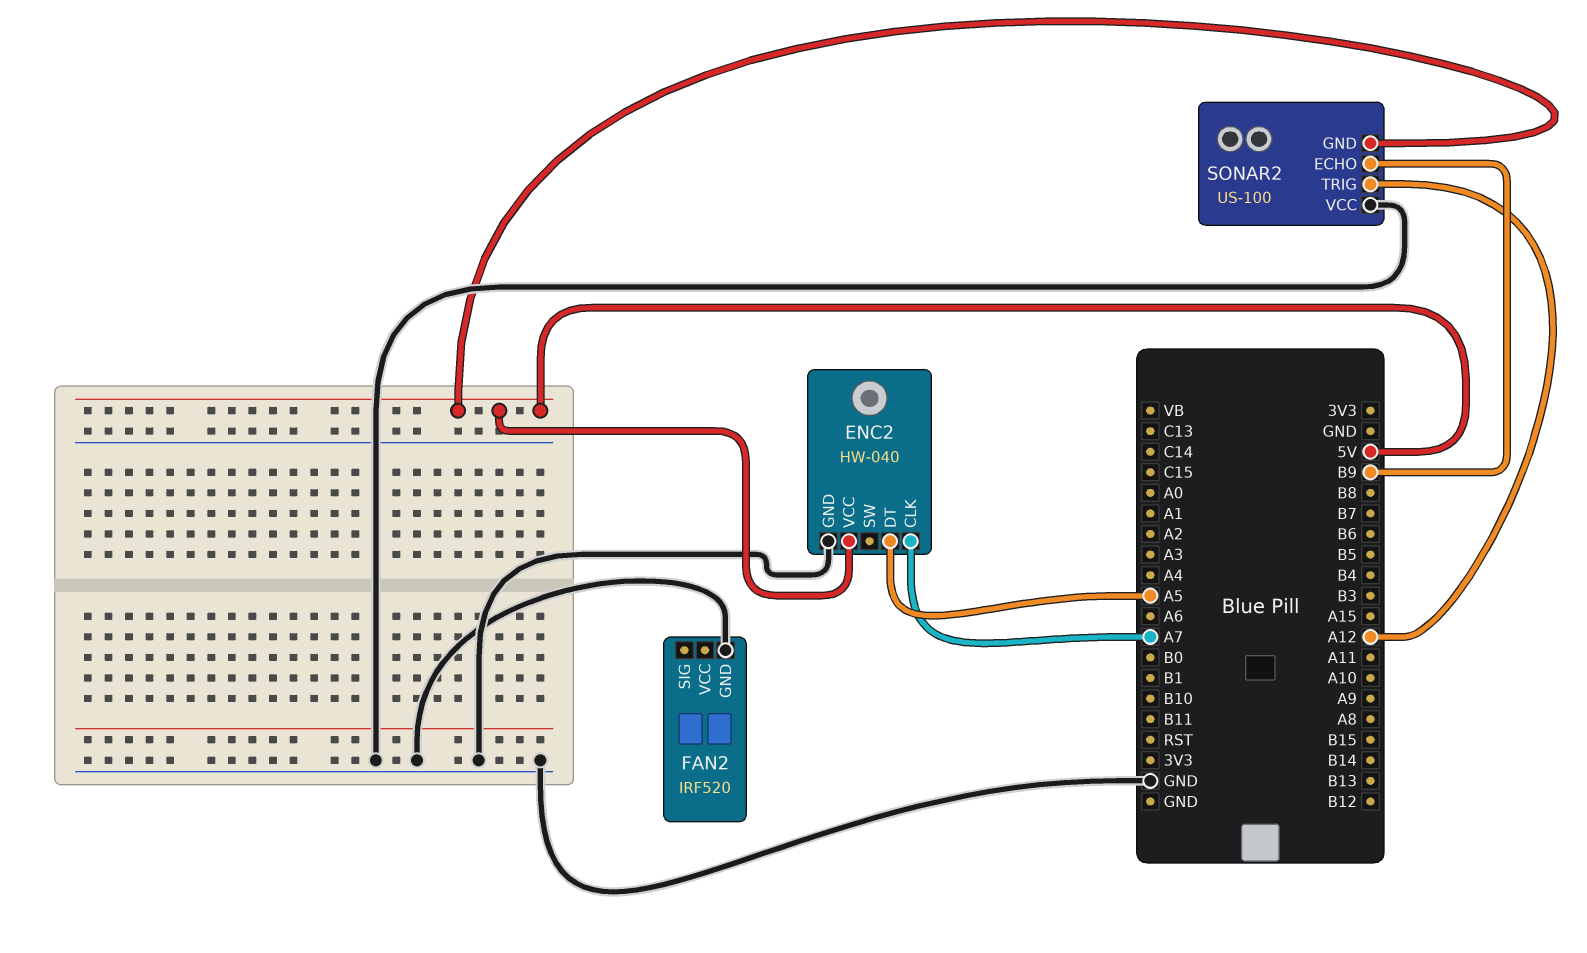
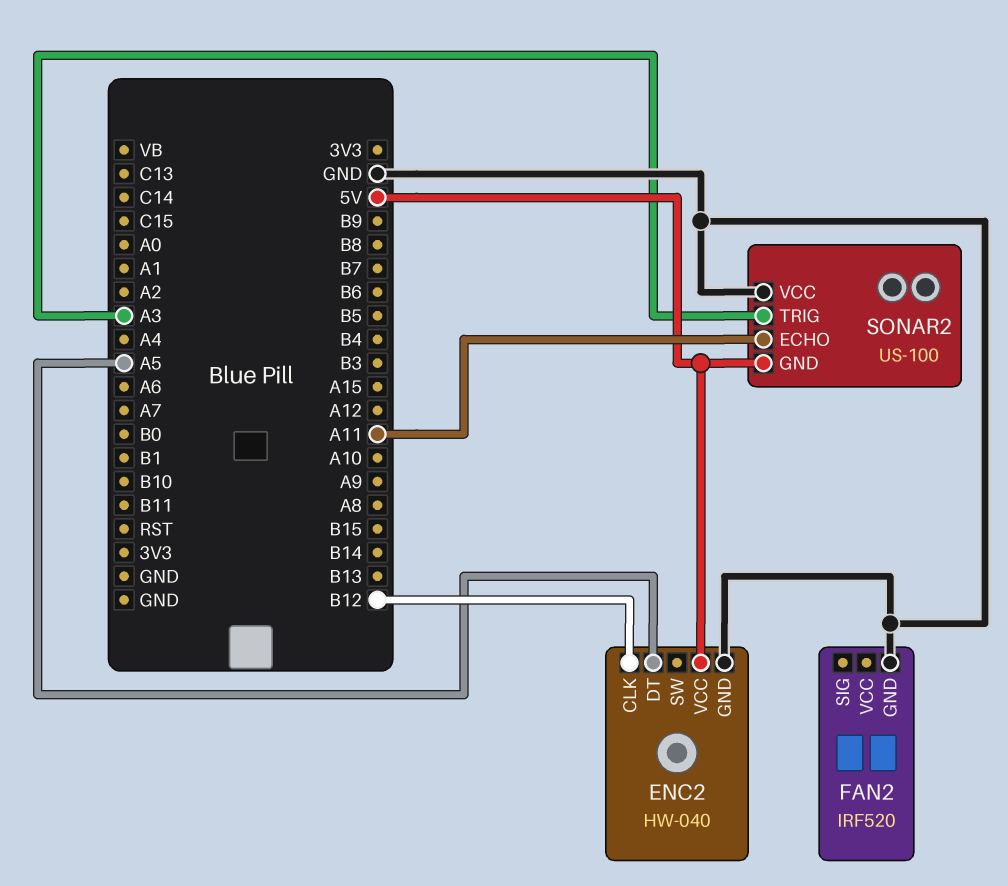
ENC2 pin CLK: A7 -> B12
SONAR2 pin ECHO: B9 -> A11
SONAR2 pin TRIG: A12 -> A3

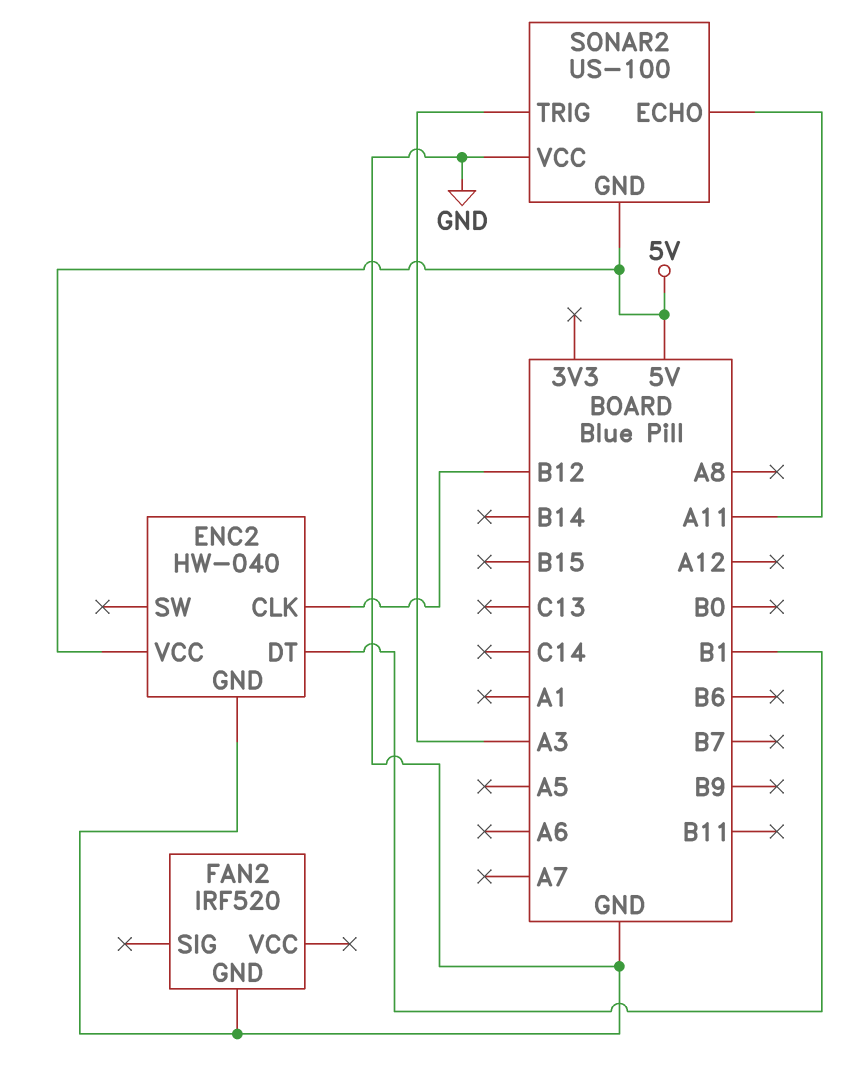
ENC2 pin DT: A5 -> B1

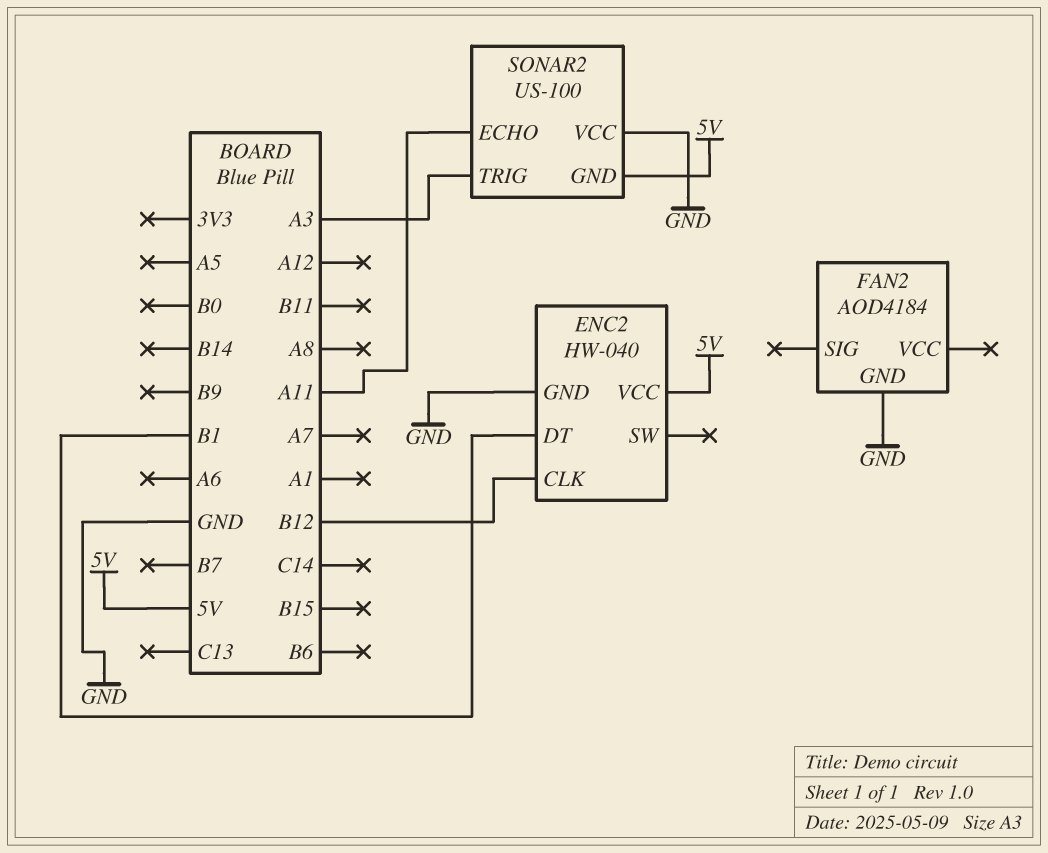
FAN2: IRF520 -> AOD4184

